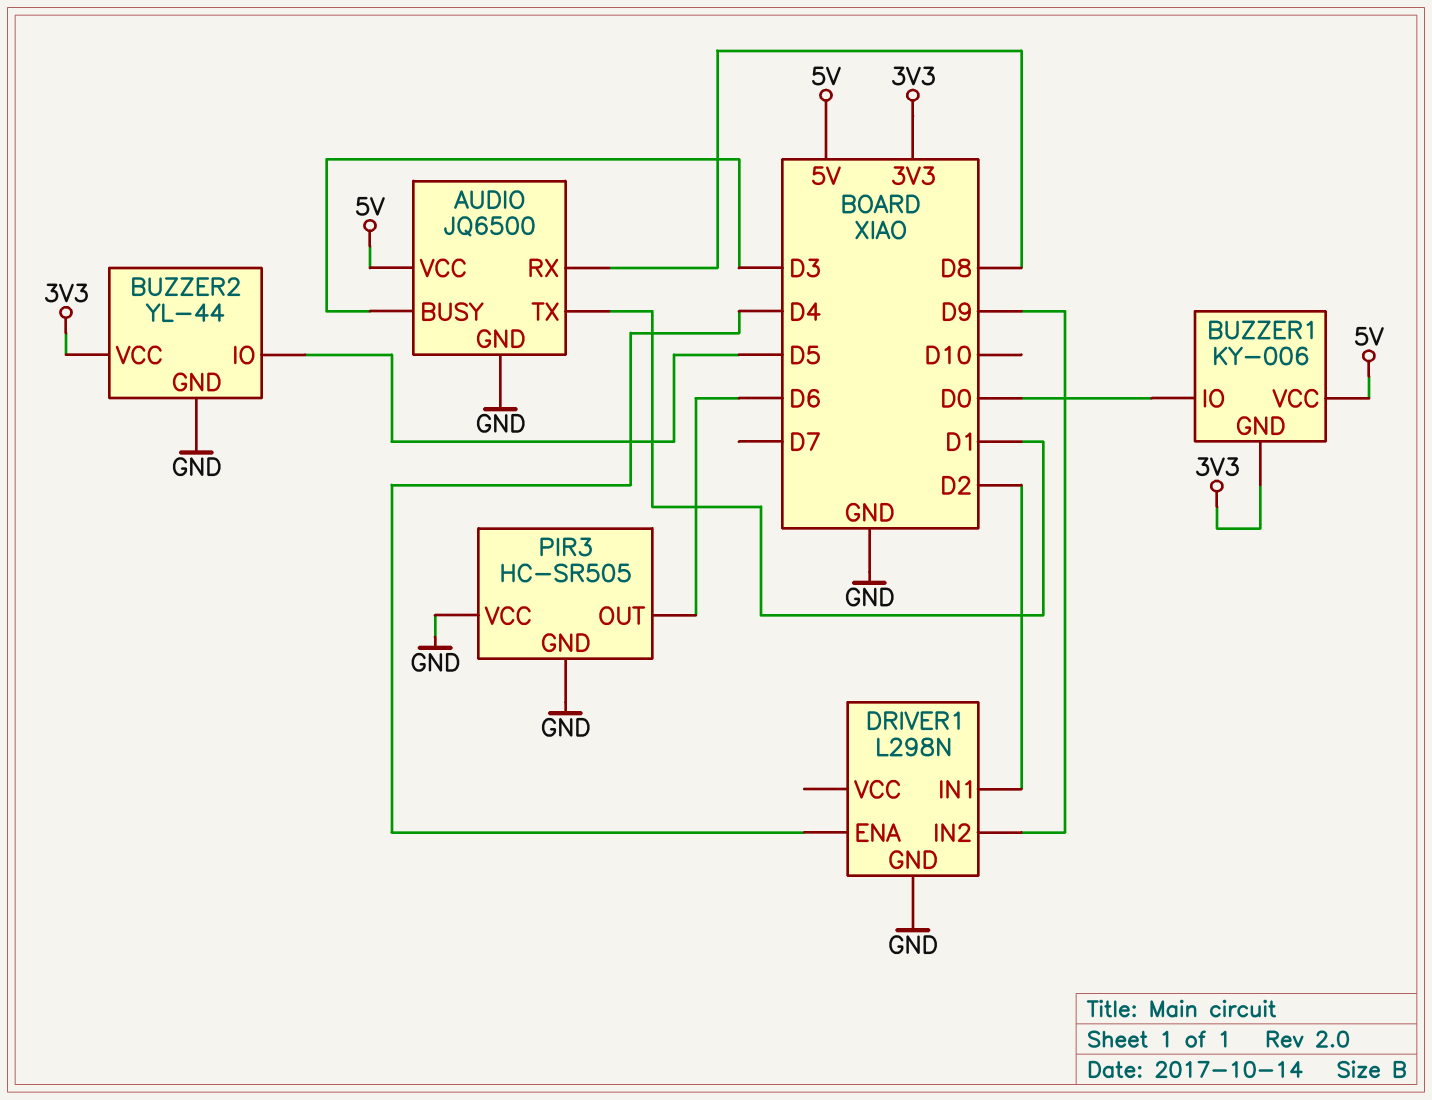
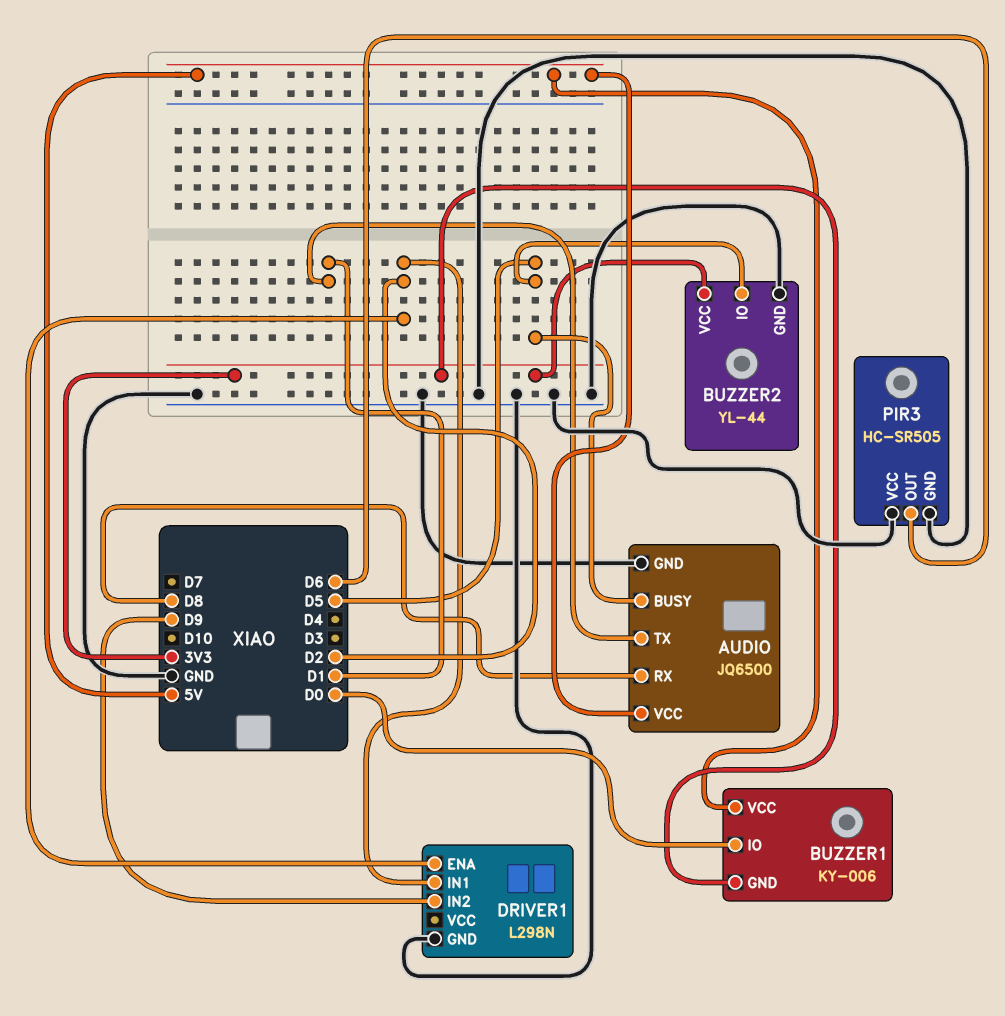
AUDIO pin BUSY: D3 -> D5
DRIVER1 pin ENA: D4 -> D2

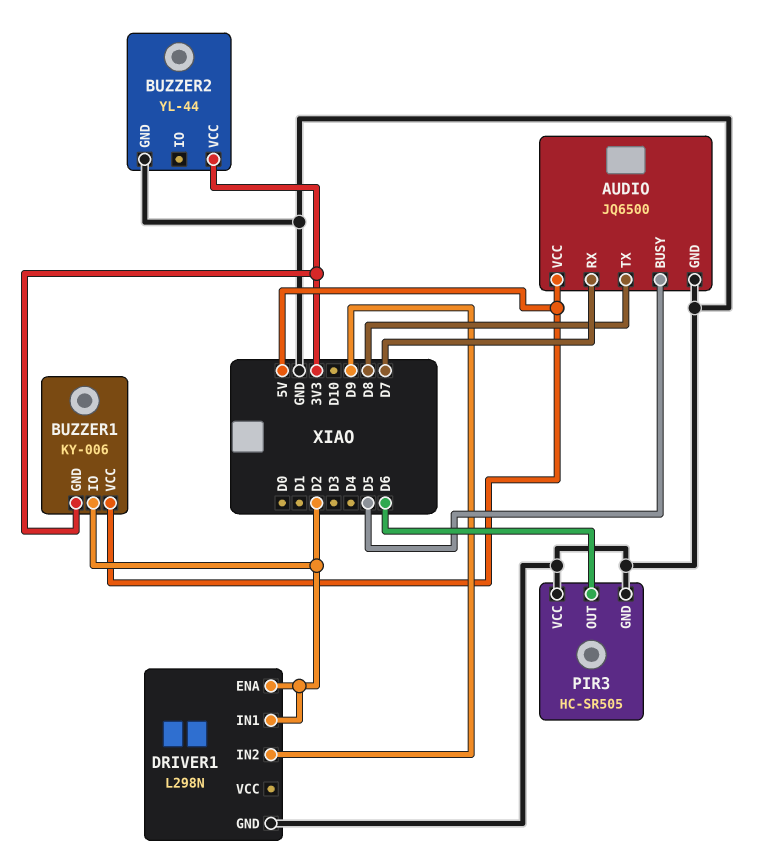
AUDIO pin RX: D8 -> D7
AUDIO pin TX: D1 -> D8
BUZZER1 pin IO: D0 -> D2
BUZZER2 pin IO: D5 -> none

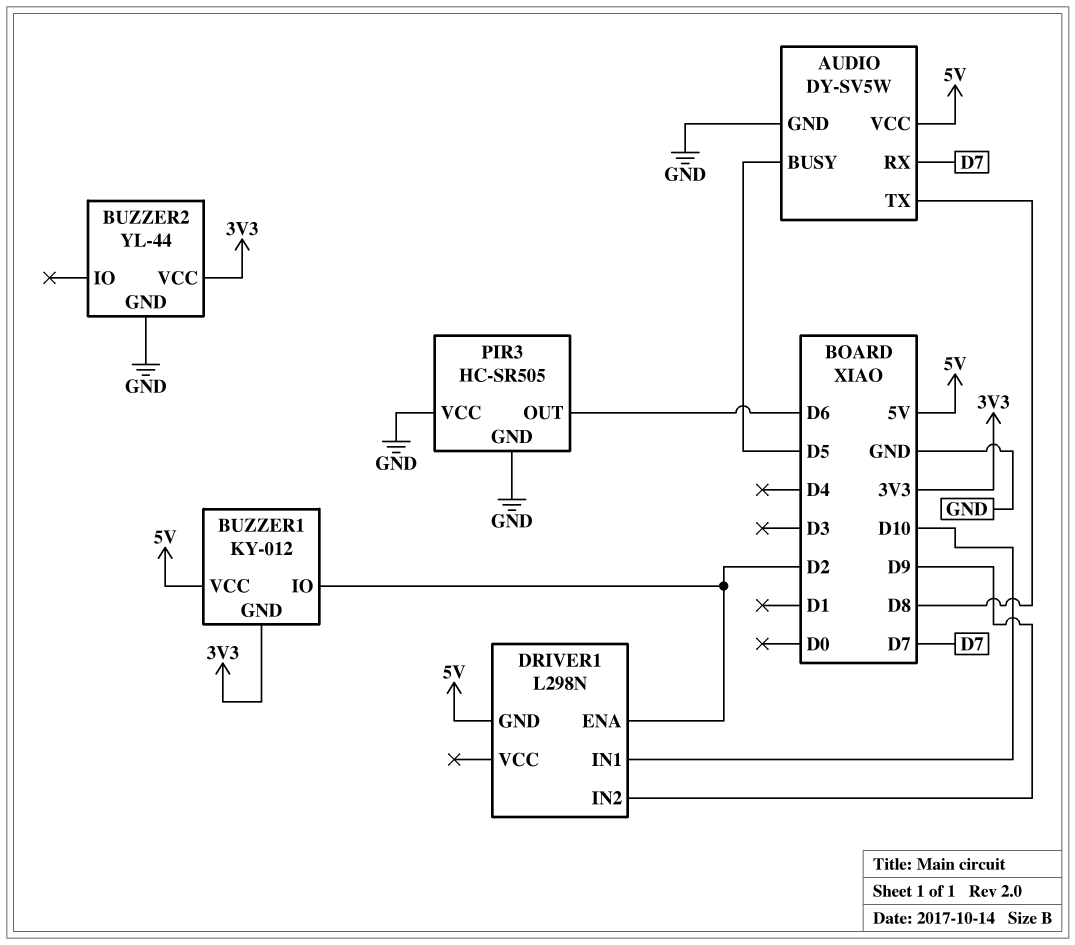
AUDIO: JQ6500 -> DY-SV5W
BUZZER1: KY-006 -> KY-012
DRIVER1 pin GND: GND -> 5V
DRIVER1 pin IN1: D2 -> D10

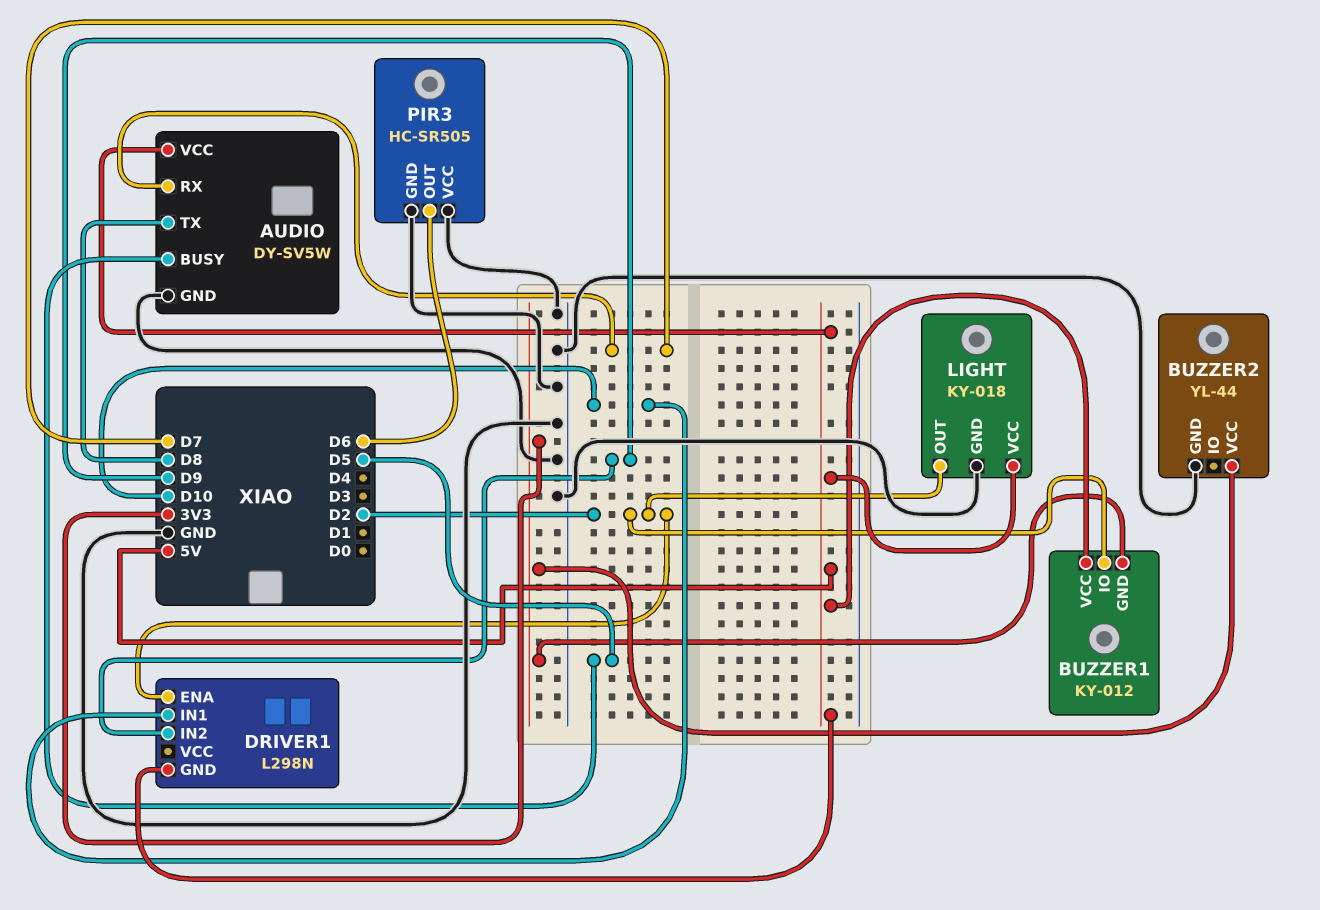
LIGHT: none -> KY-018
LIGHT pin GND: none -> GND
LIGHT pin OUT: none -> D2
LIGHT pin VCC: none -> 5V

